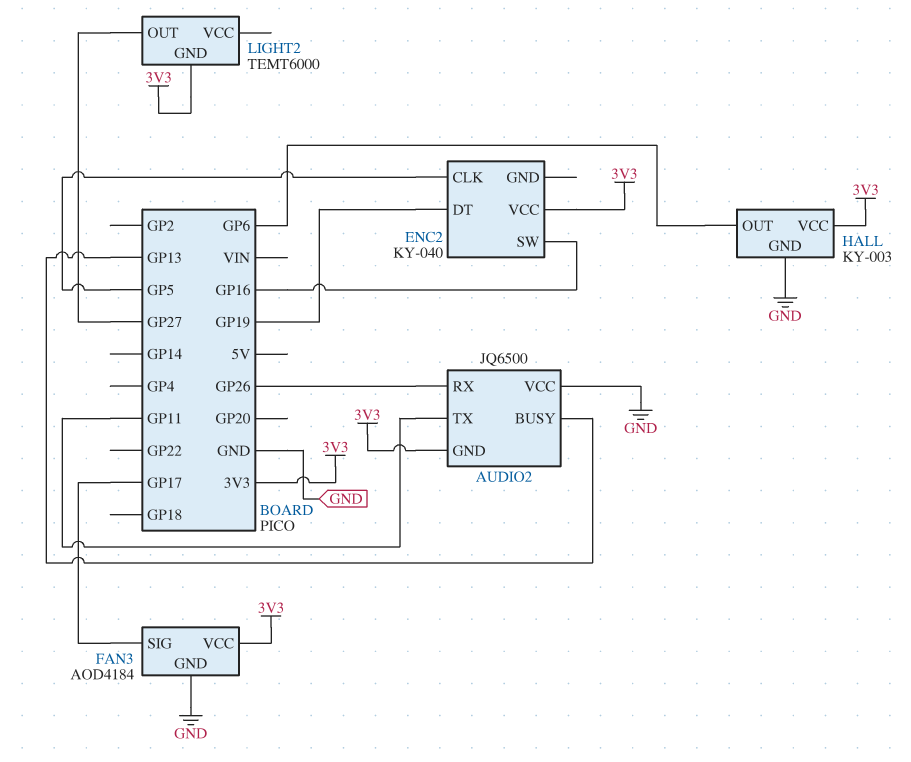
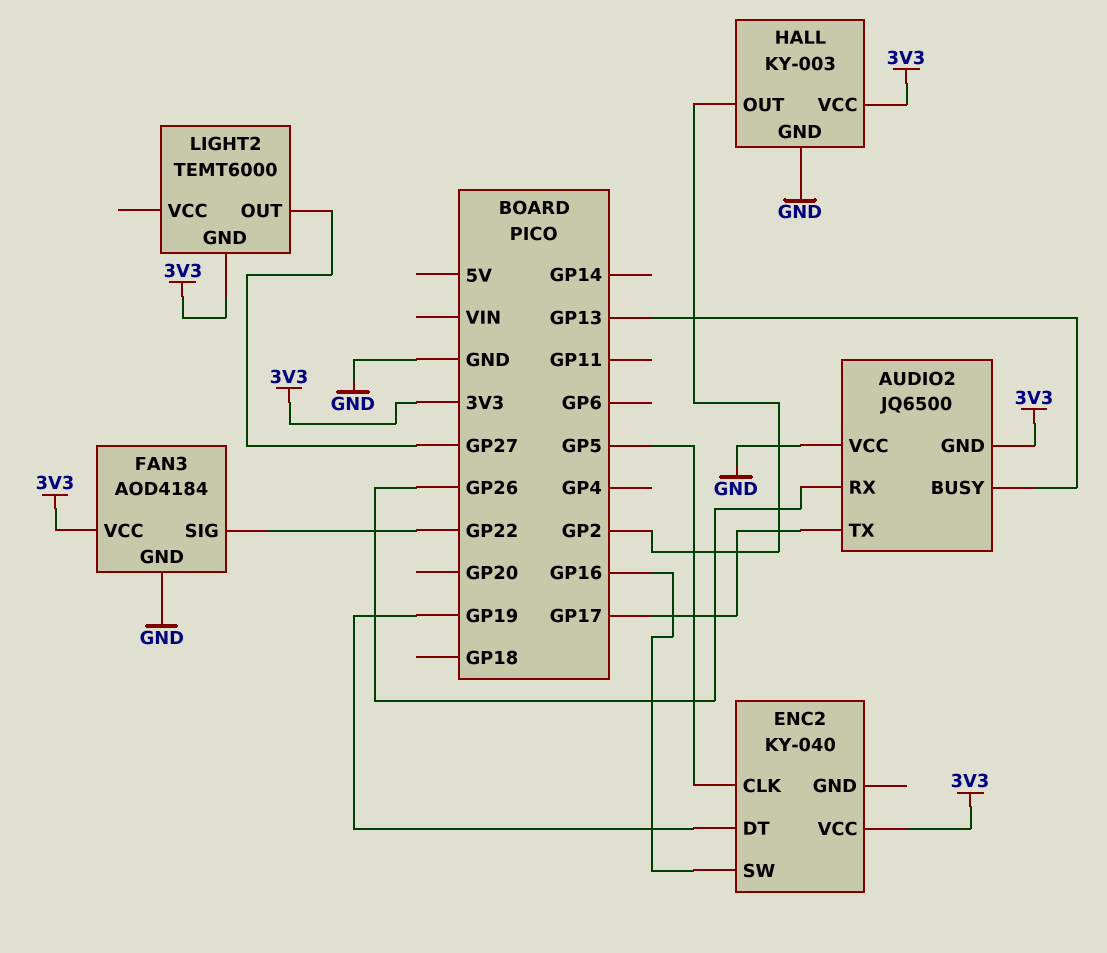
AUDIO2 pin TX: GP11 -> GP17
FAN3 pin SIG: GP17 -> GP22
HALL pin OUT: GP6 -> GP2

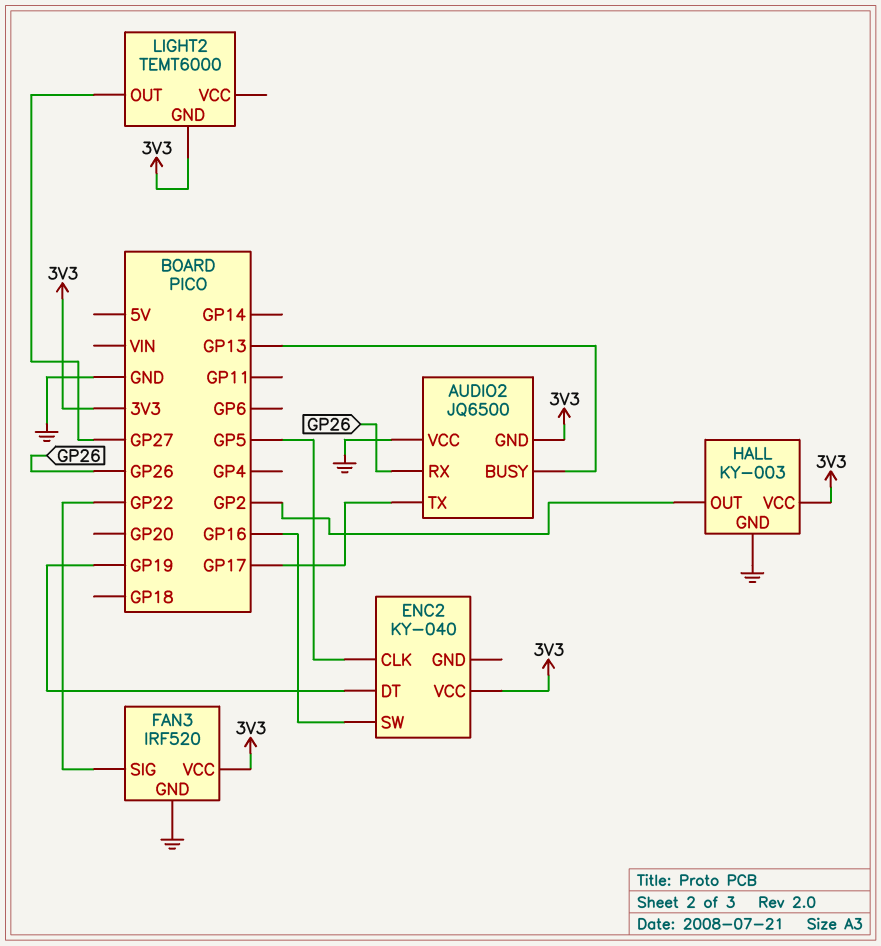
FAN3: AOD4184 -> IRF520

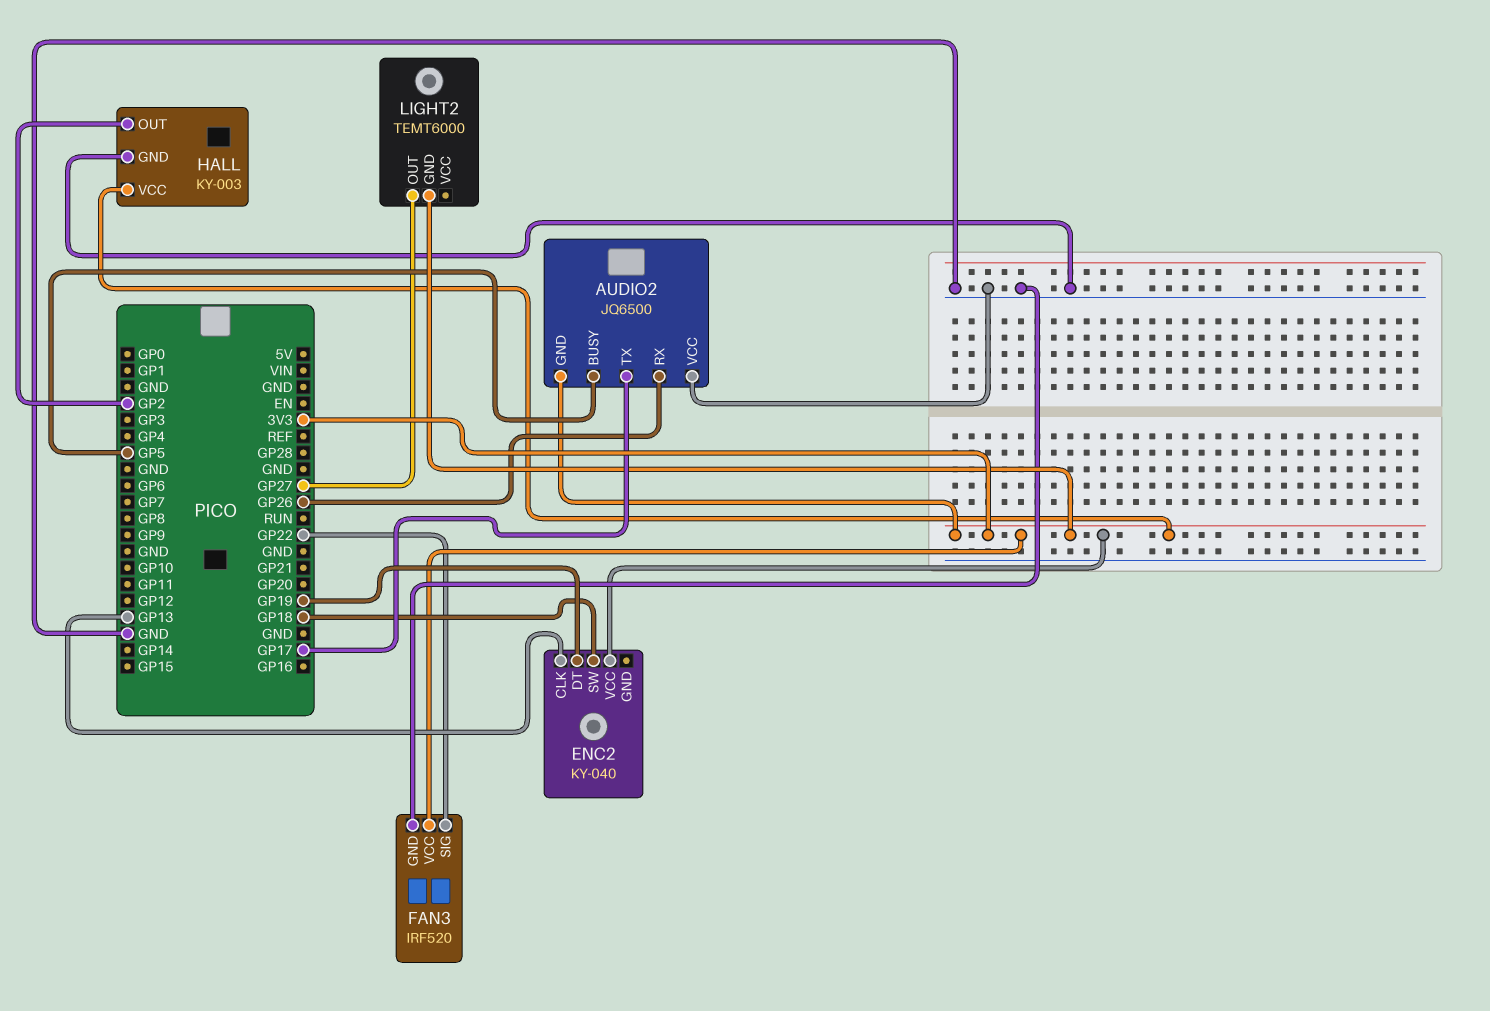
AUDIO2 pin BUSY: GP13 -> GP5
ENC2 pin CLK: GP5 -> GP13
ENC2 pin SW: GP16 -> GP18

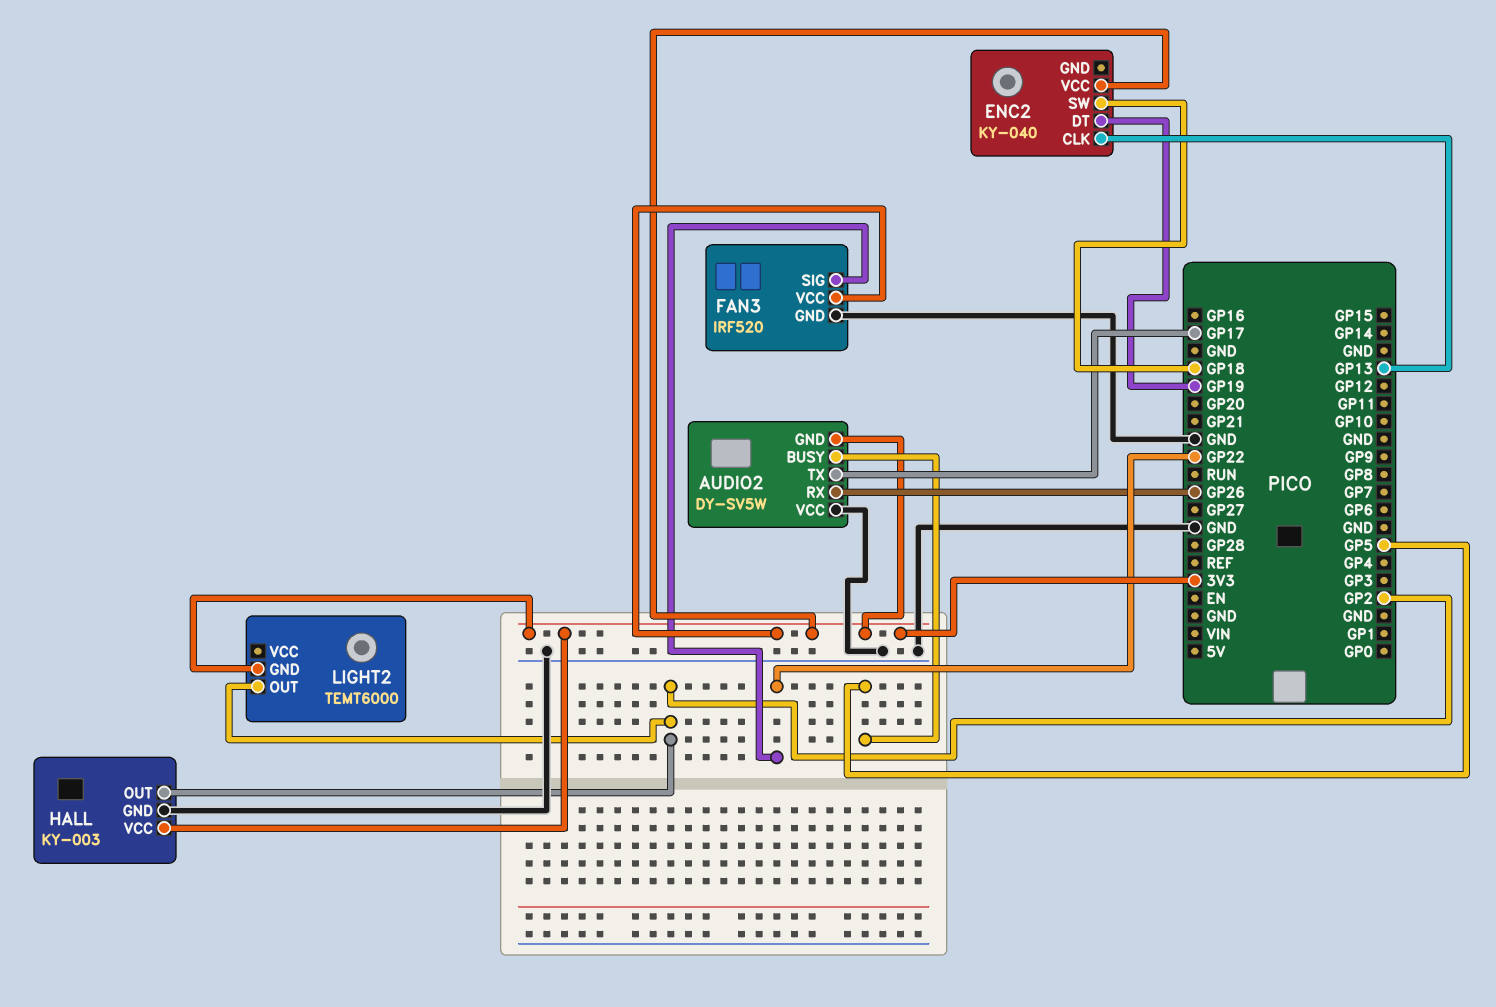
AUDIO2: JQ6500 -> DY-SV5W
LIGHT2 pin OUT: GP27 -> GP2

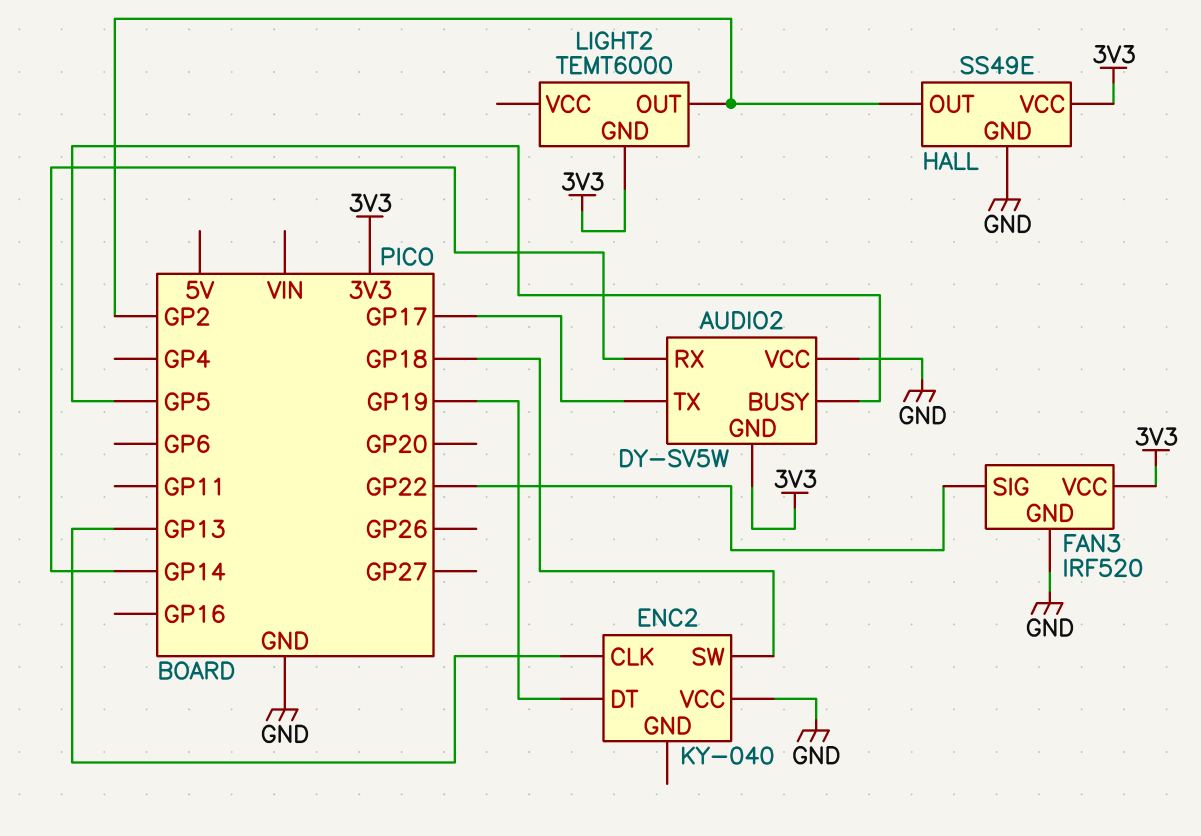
AUDIO2 pin RX: GP26 -> GP14
ENC2 pin VCC: 3V3 -> GND
HALL: KY-003 -> SS49E

